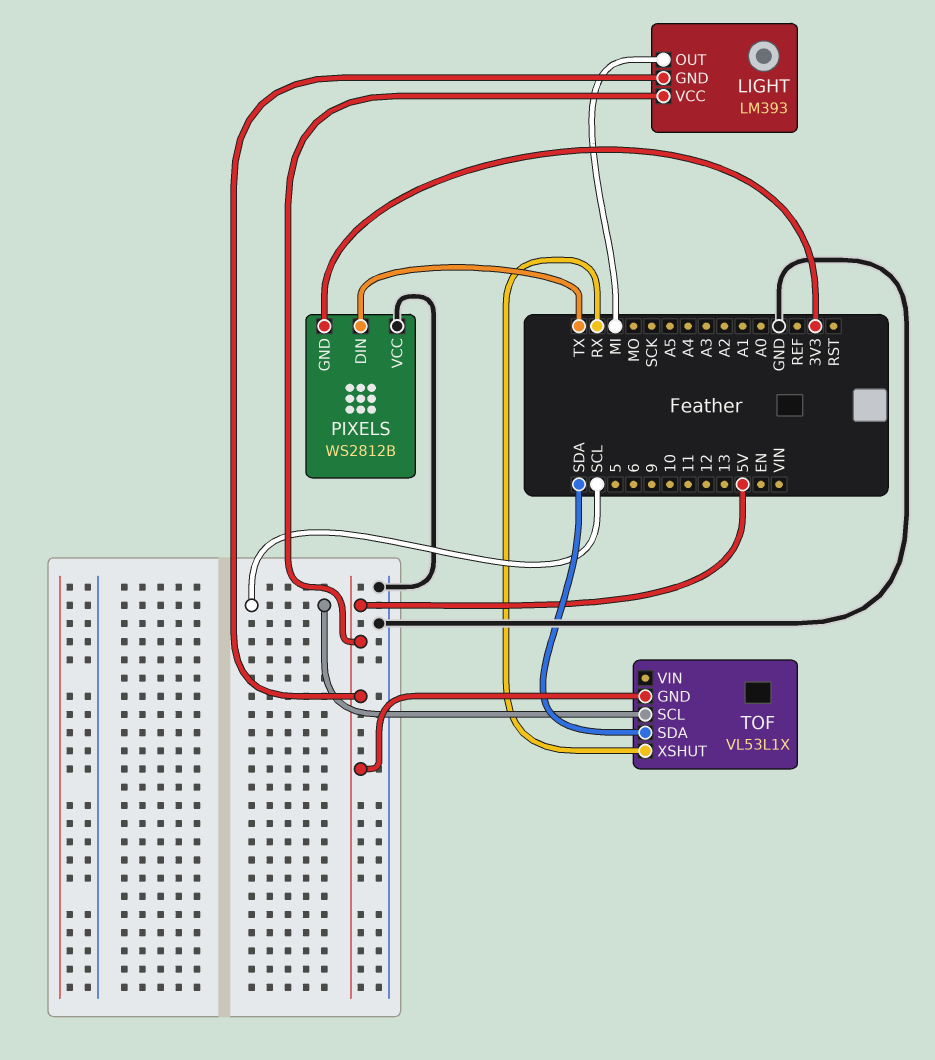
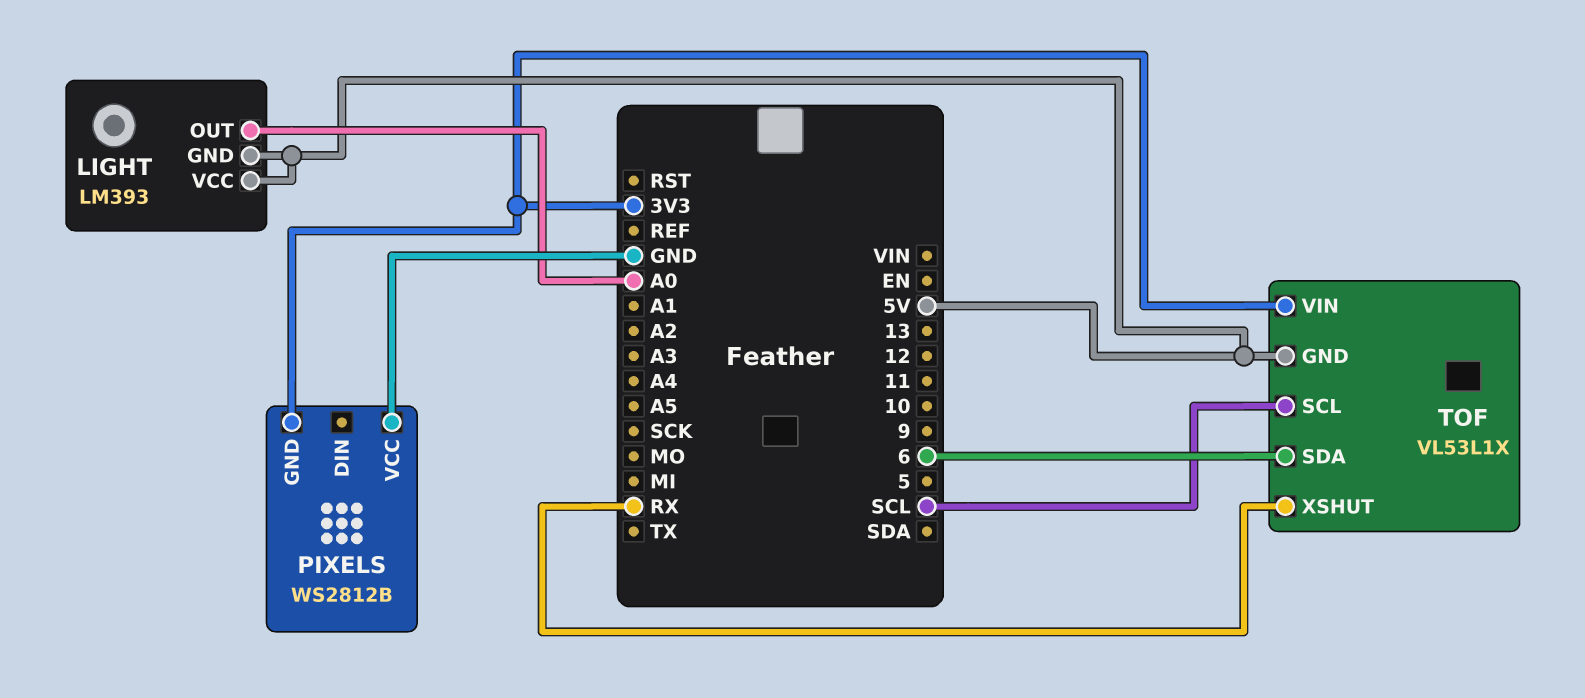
LIGHT pin OUT: MI -> A0
PIXELS pin DIN: TX -> none
TOF pin SDA: SDA -> 6
TOF pin VIN: none -> 3V3

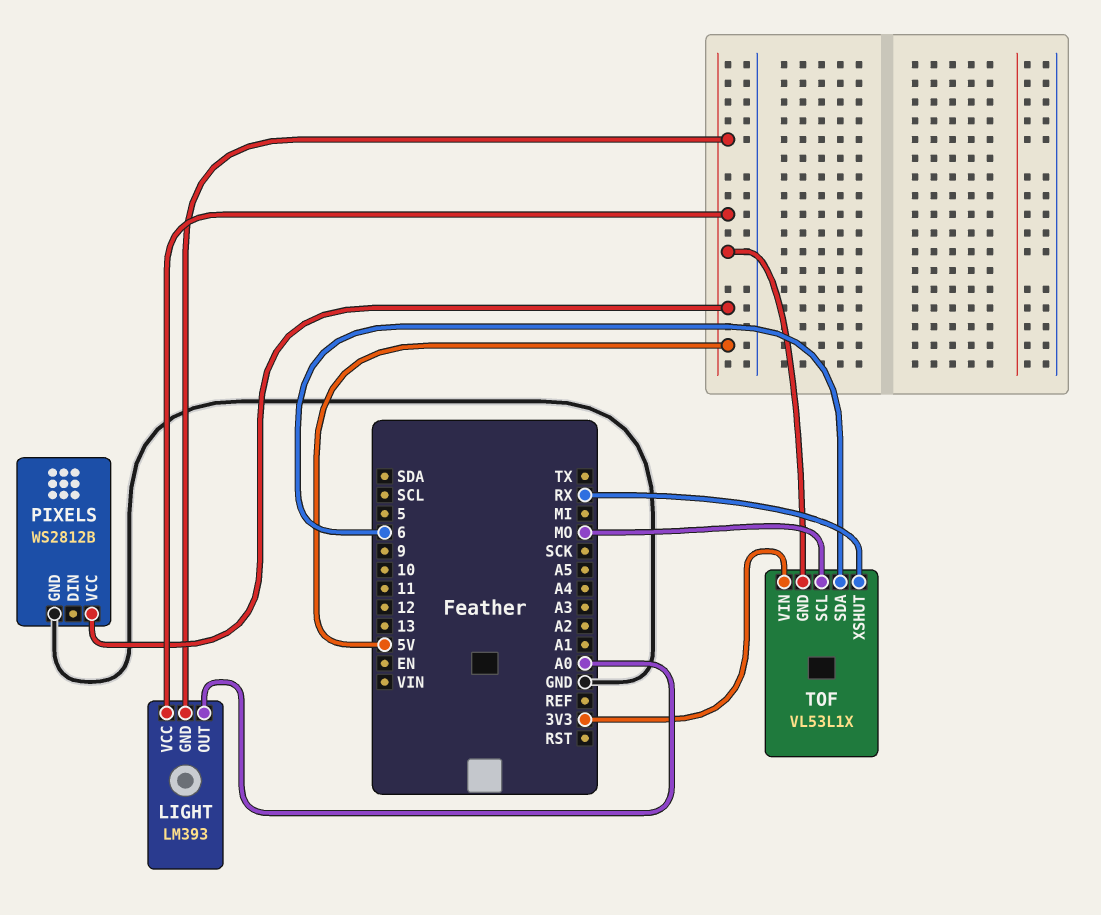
PIXELS pin GND: 3V3 -> GND
PIXELS pin VCC: GND -> 5V
TOF pin SCL: SCL -> MO

